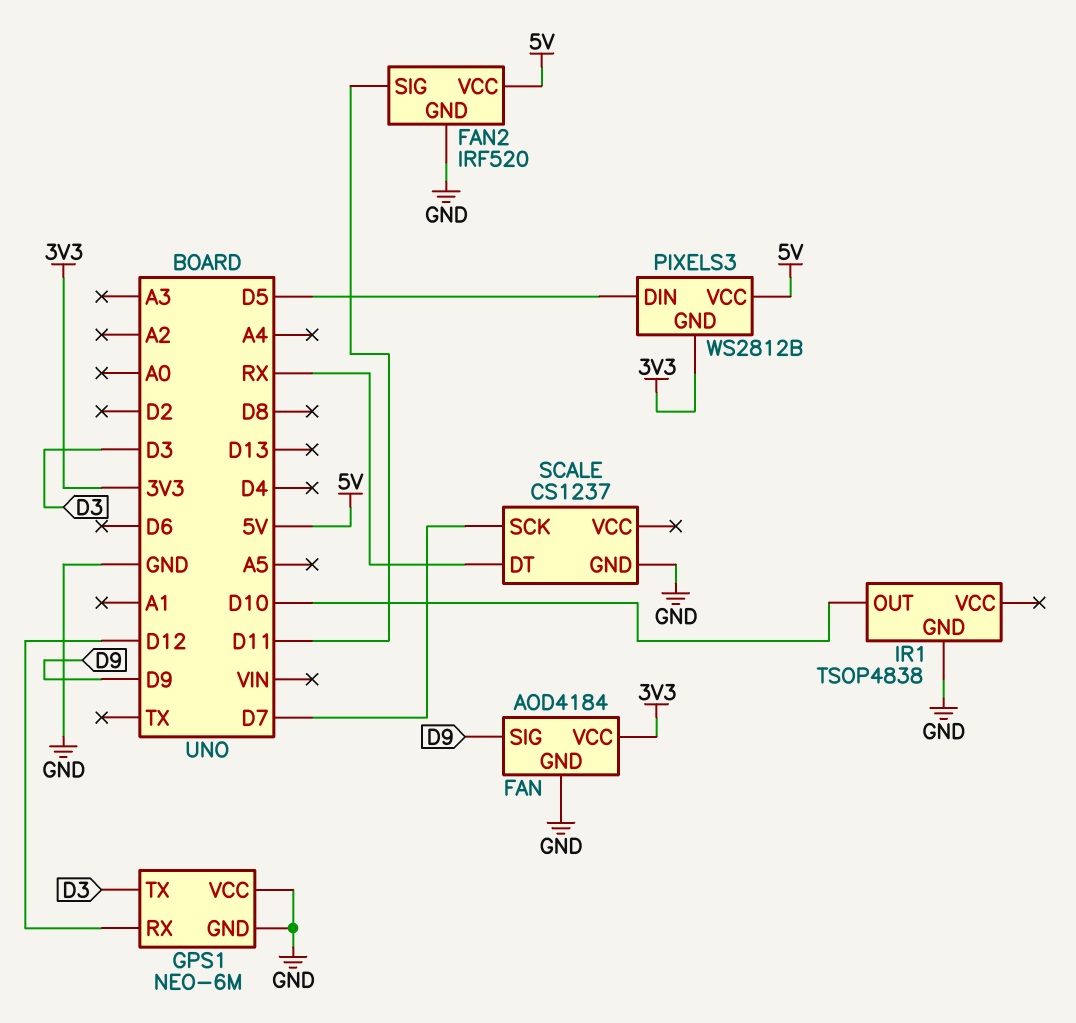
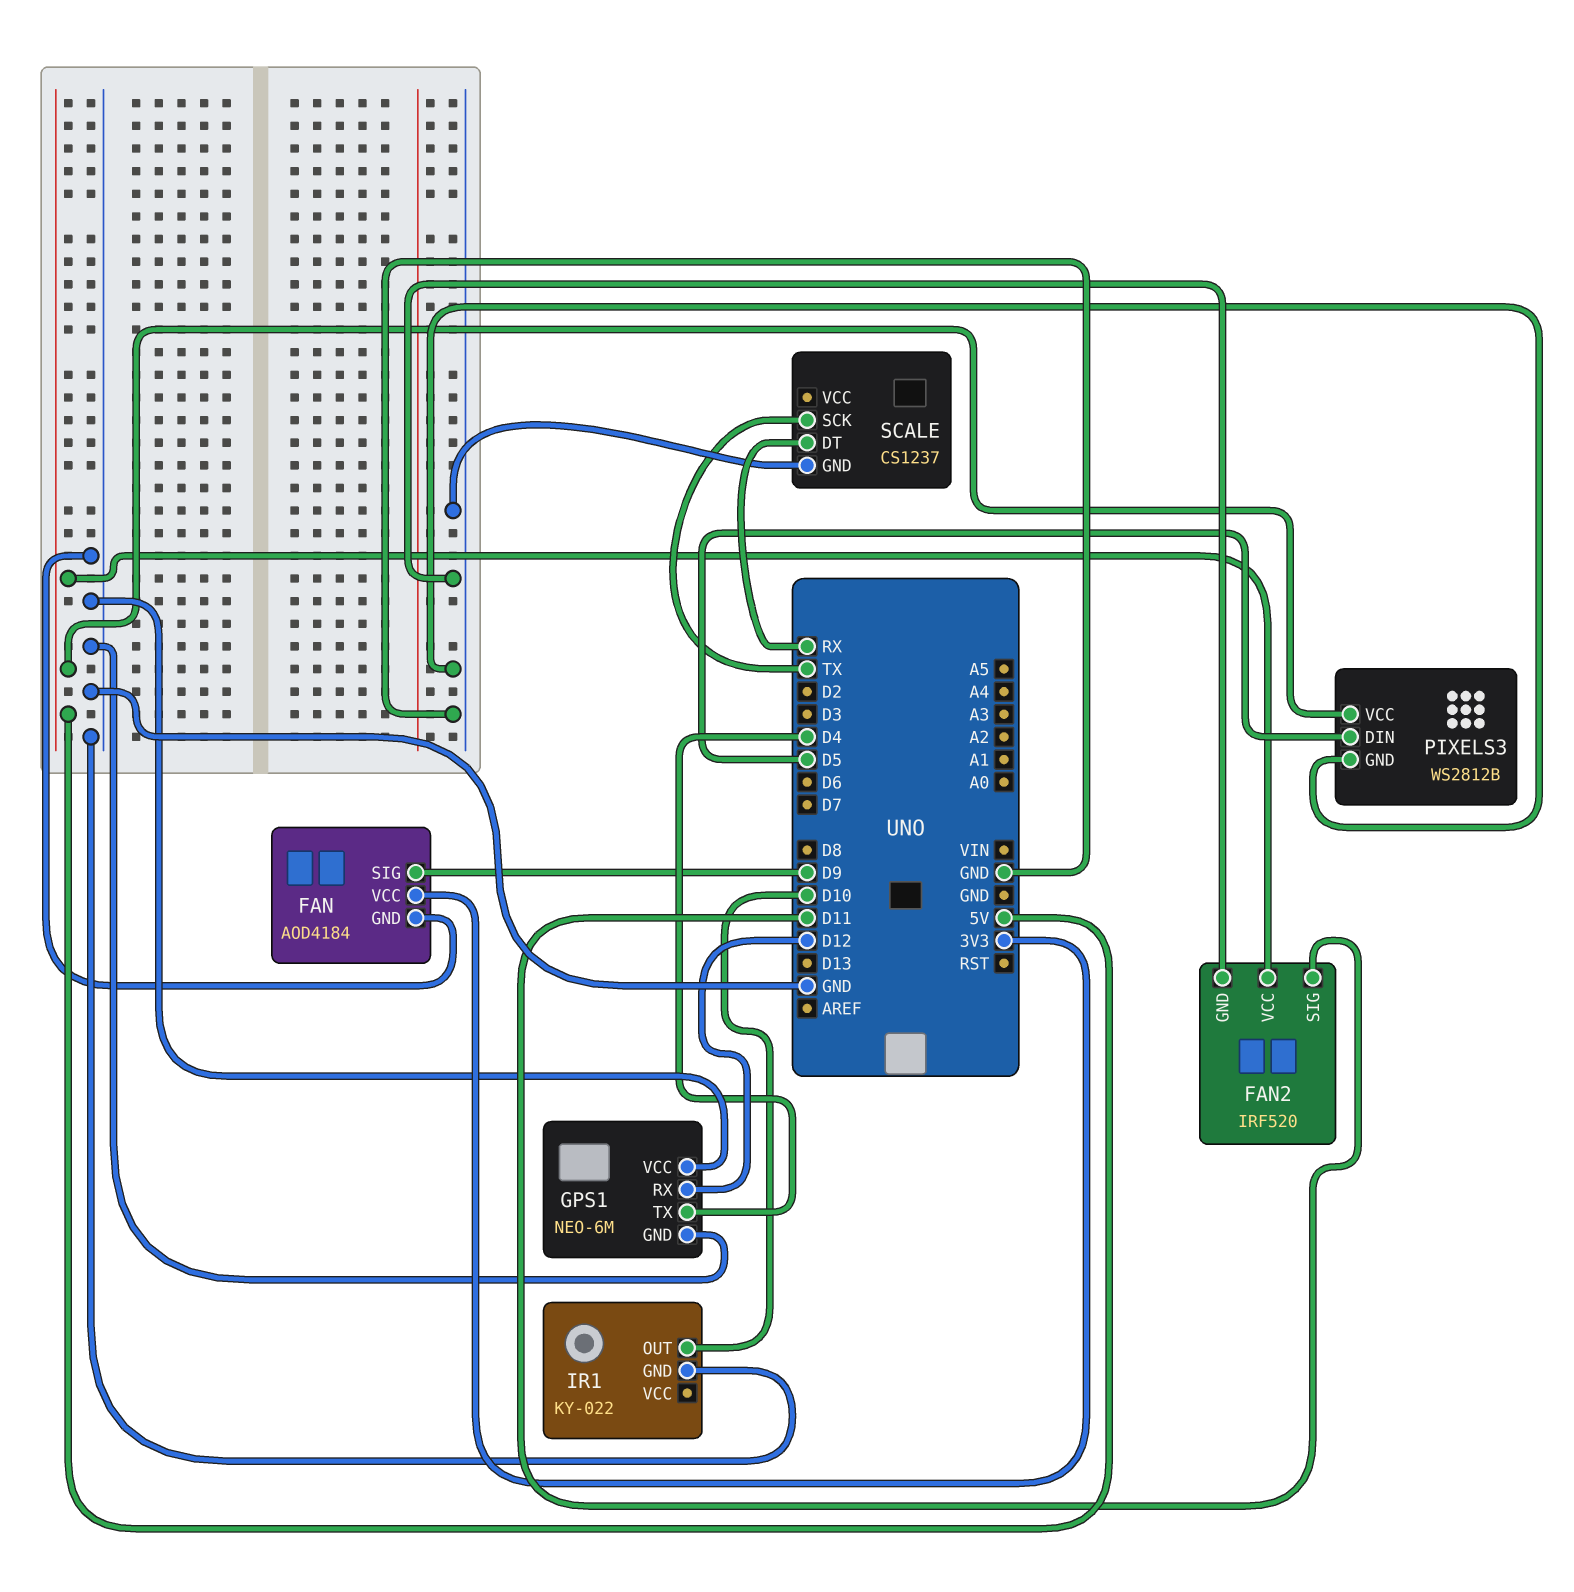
GPS1 pin TX: D3 -> D4
IR1: TSOP4838 -> KY-022
PIXELS3 pin GND: 3V3 -> GND
SCALE pin SCK: D7 -> TX

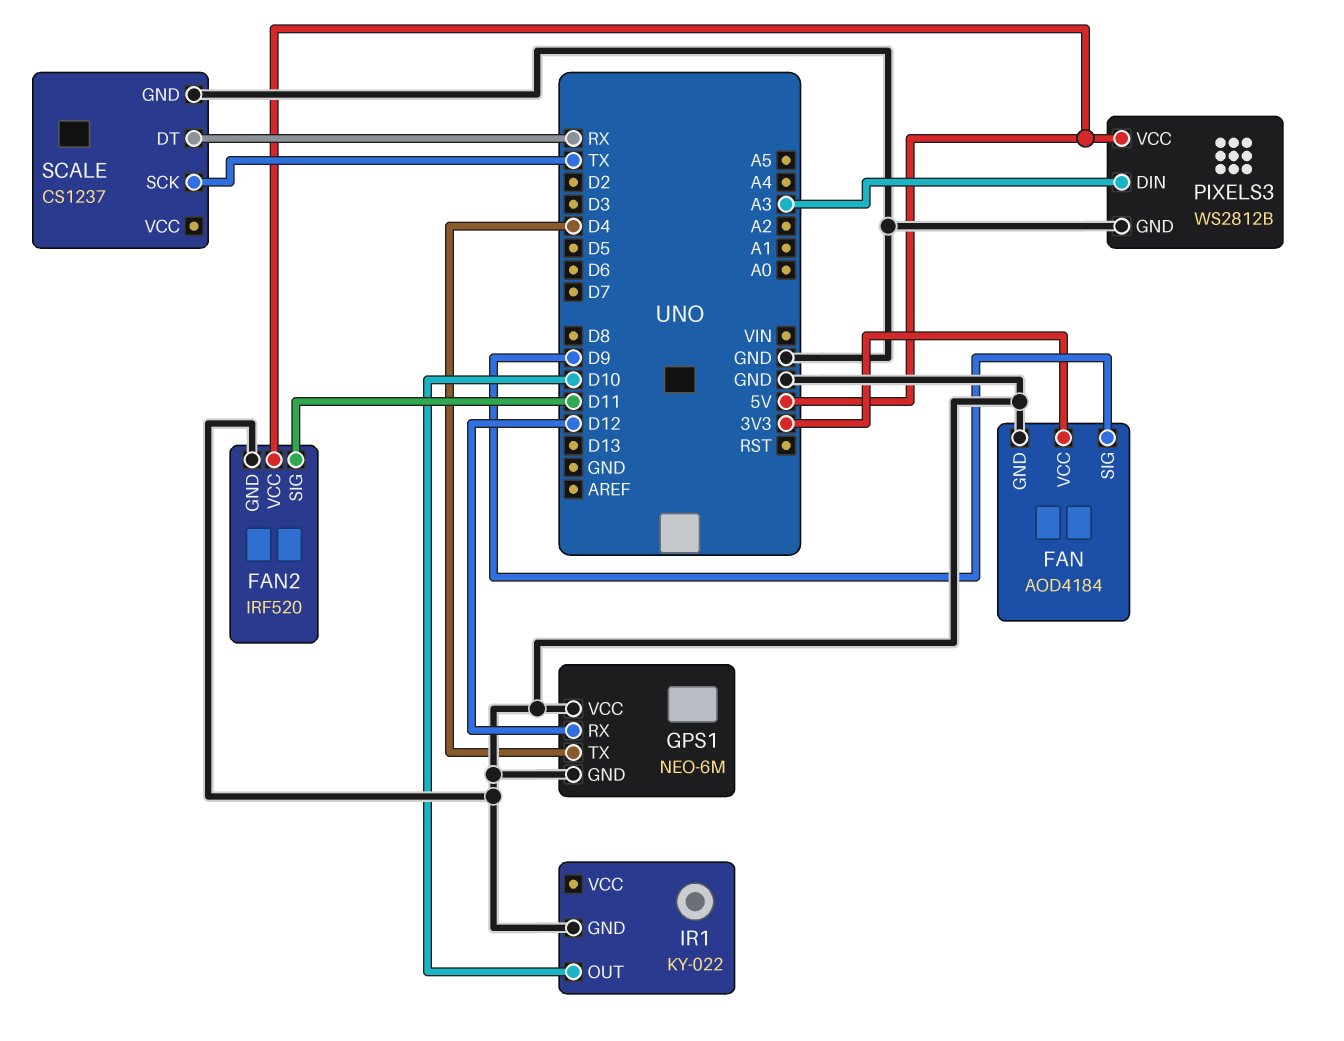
PIXELS3 pin DIN: D5 -> A3

